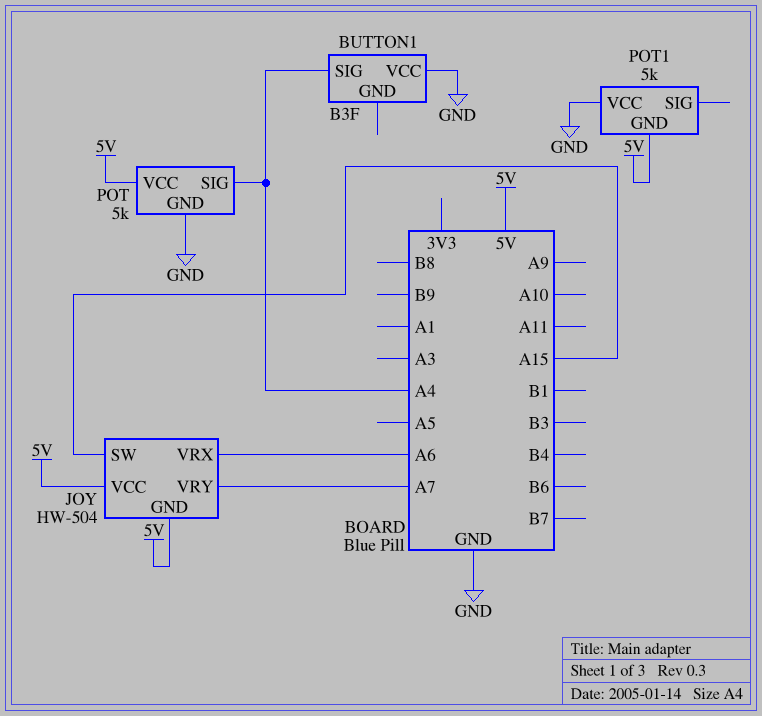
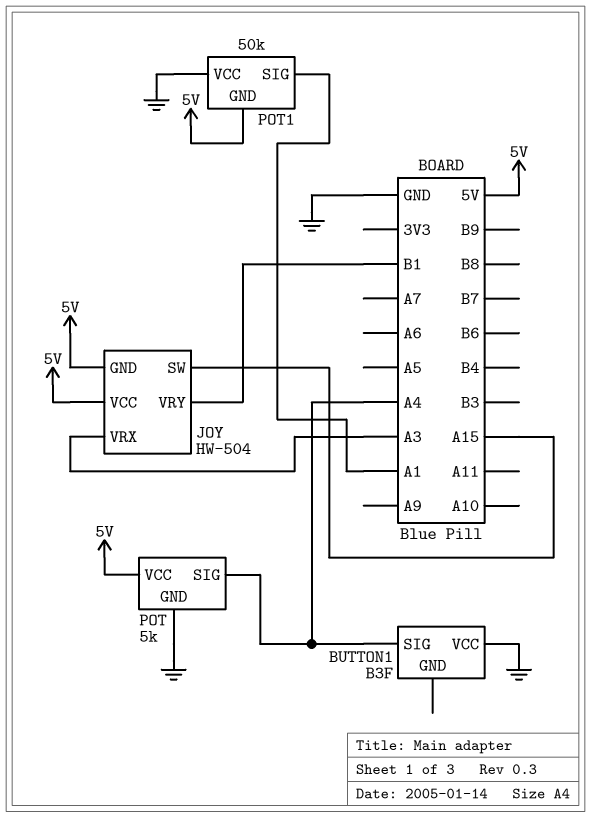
JOY pin VRX: A6 -> A3
JOY pin VRY: A7 -> B1
POT1: 5k -> 50k
POT1 pin SIG: none -> A1

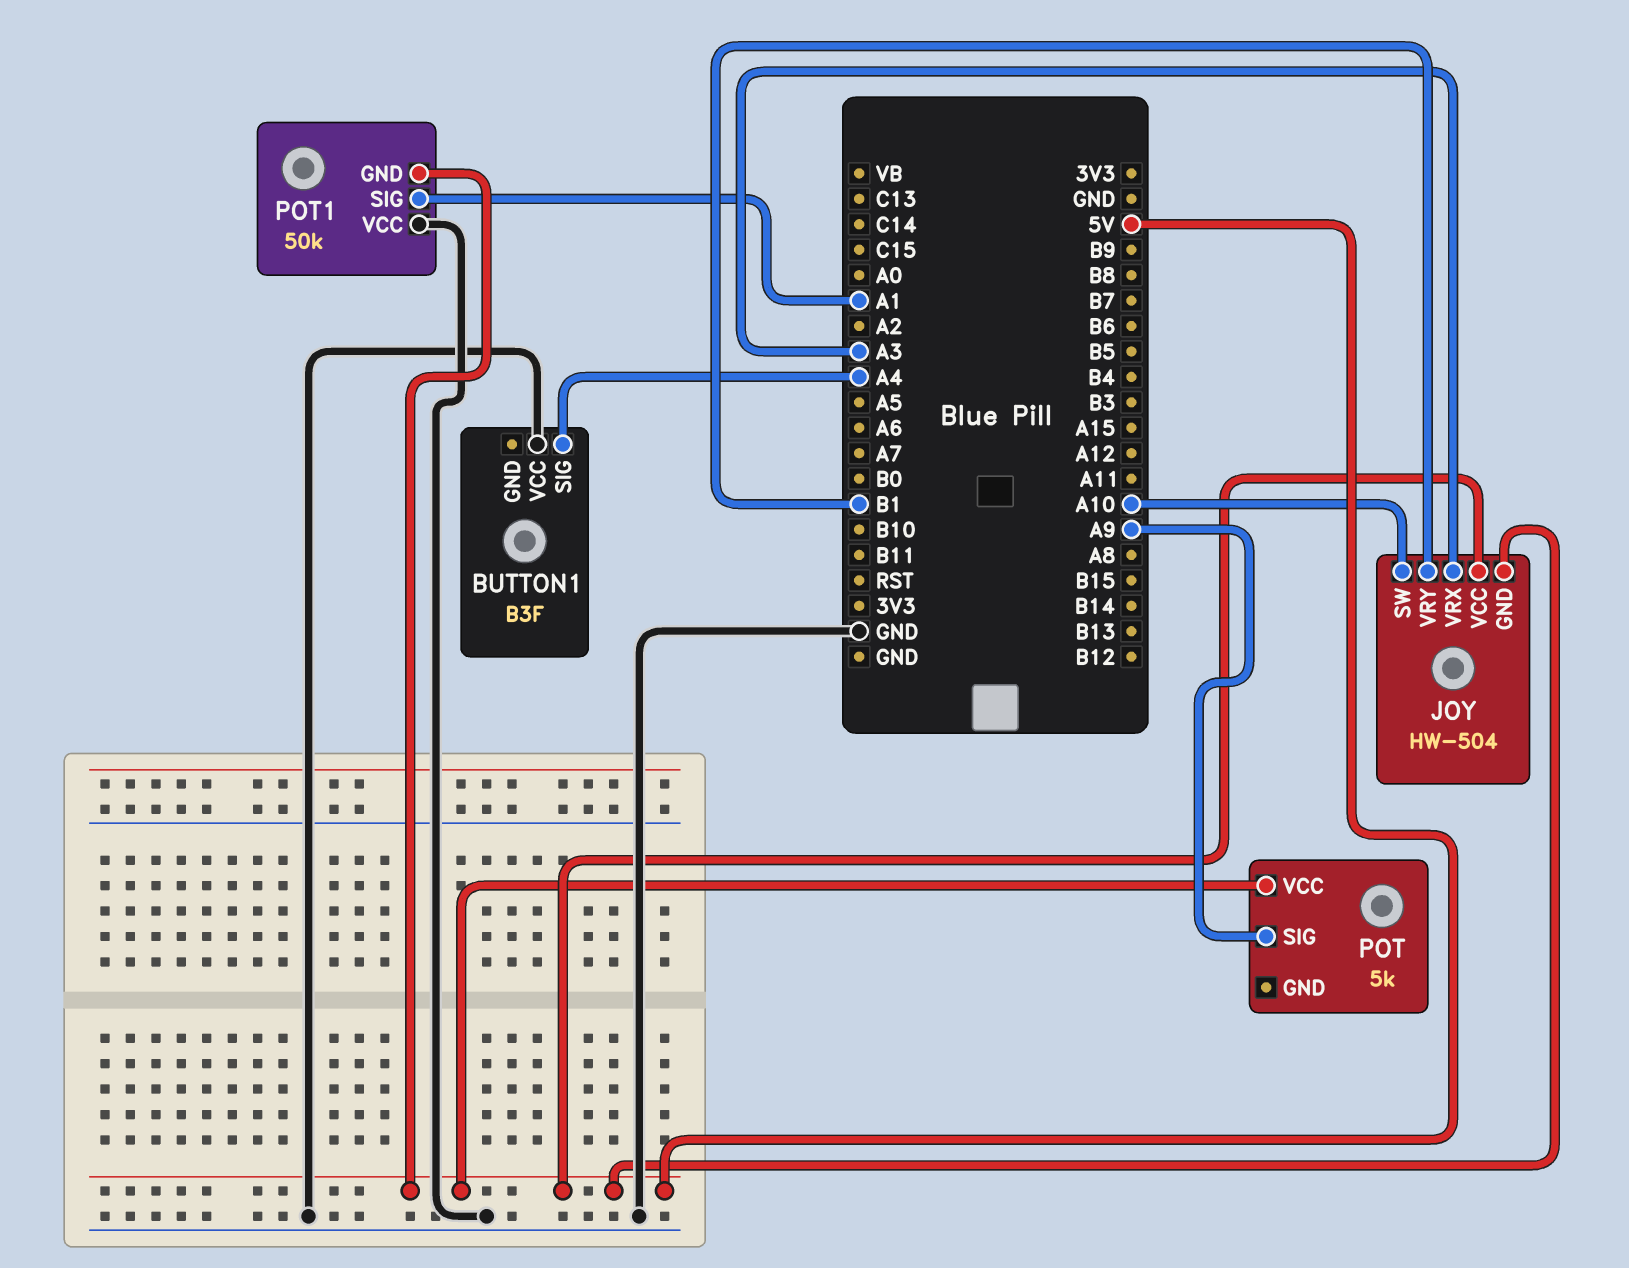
JOY pin SW: A15 -> A10
POT pin GND: GND -> none
POT pin SIG: A4 -> A9

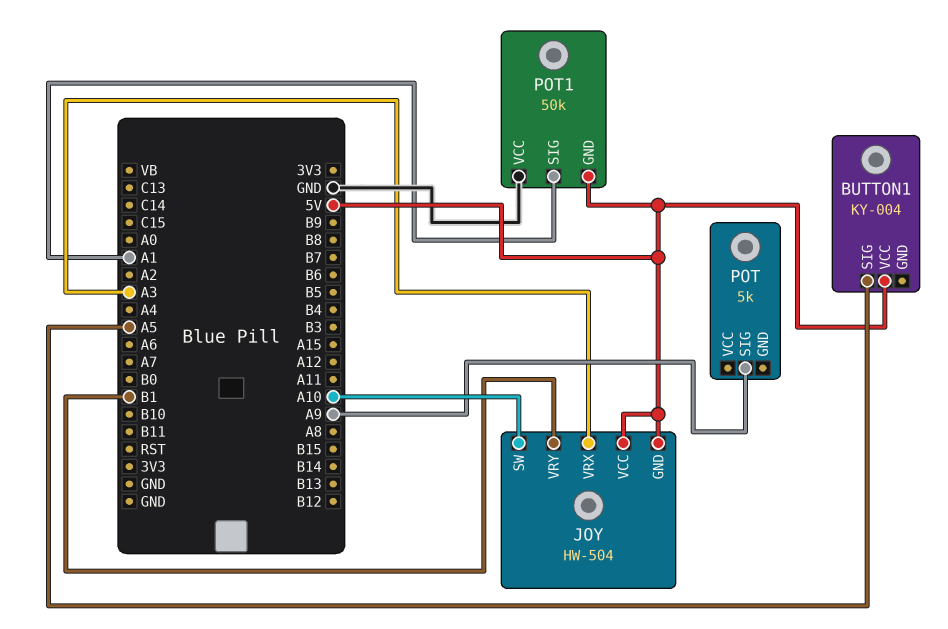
BUTTON1: B3F -> KY-004
BUTTON1 pin SIG: A4 -> A5
BUTTON1 pin VCC: GND -> 5V
POT pin VCC: 5V -> none

